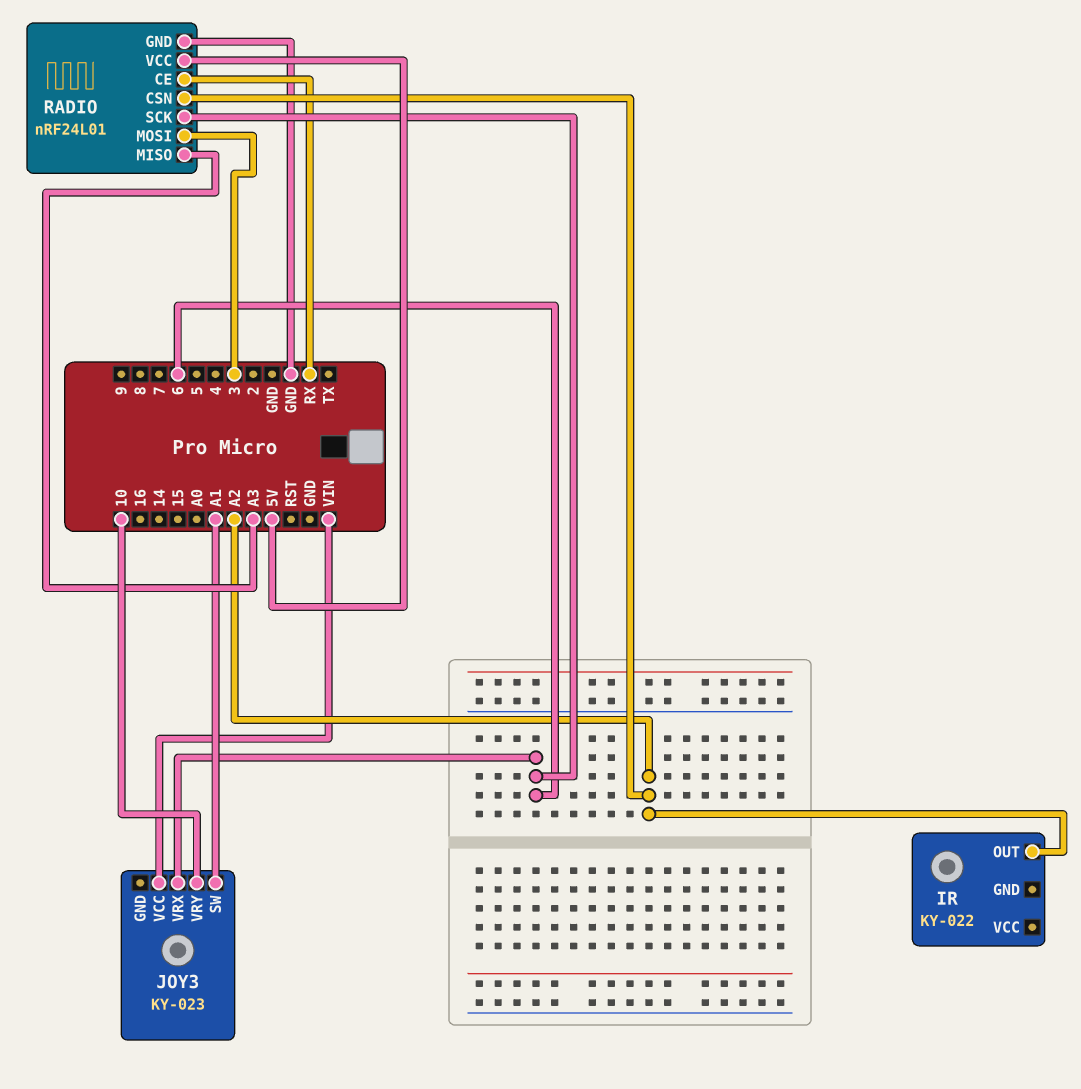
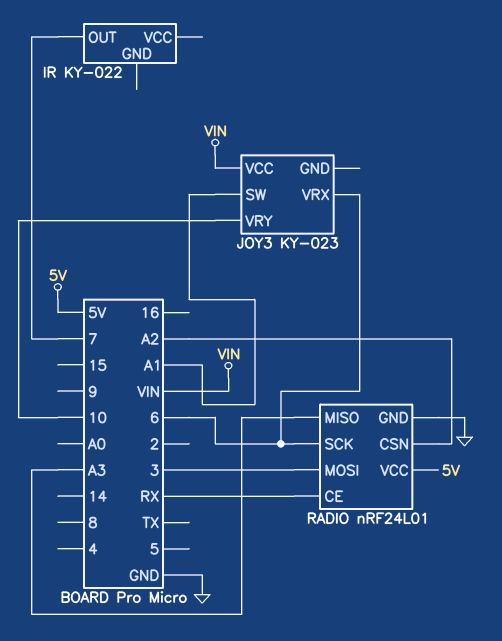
IR pin OUT: A2 -> 7

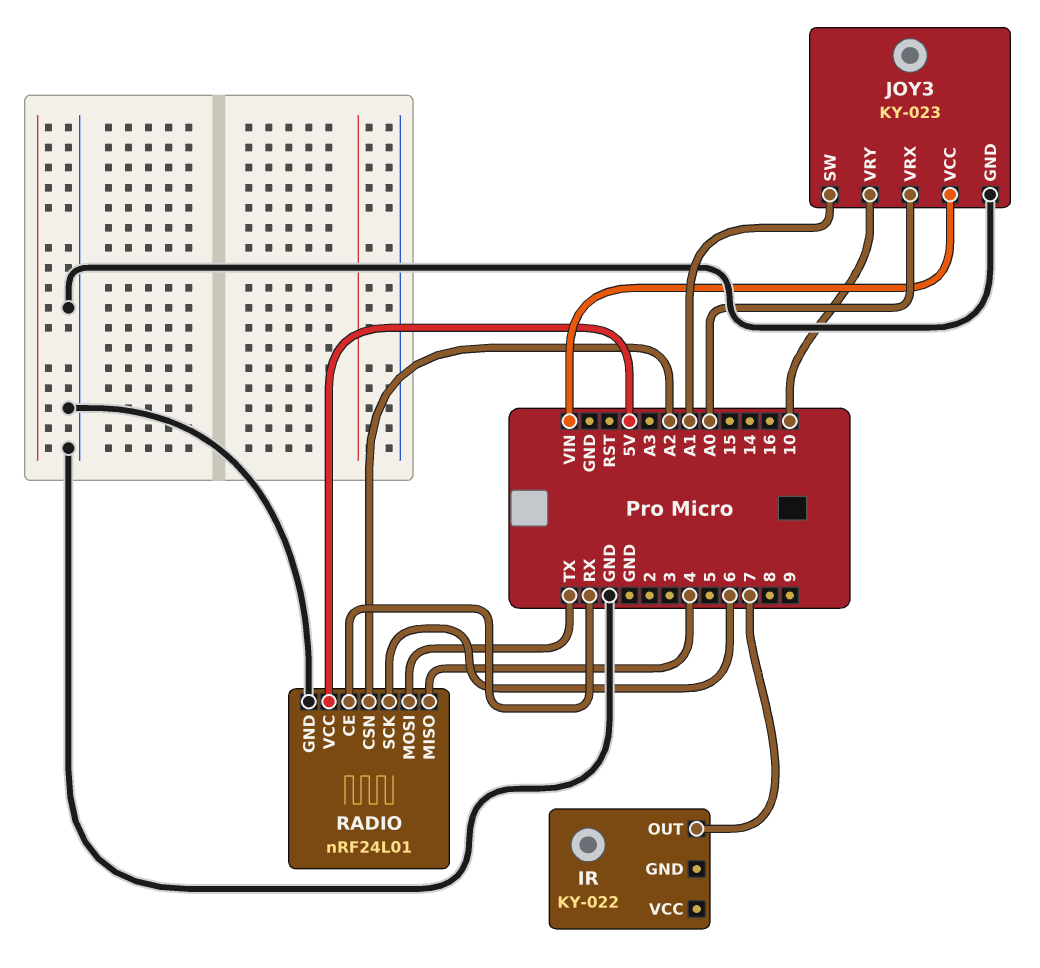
JOY3 pin GND: none -> GND
JOY3 pin VRX: 6 -> A0
RADIO pin MISO: A3 -> 4
RADIO pin MOSI: 3 -> TX

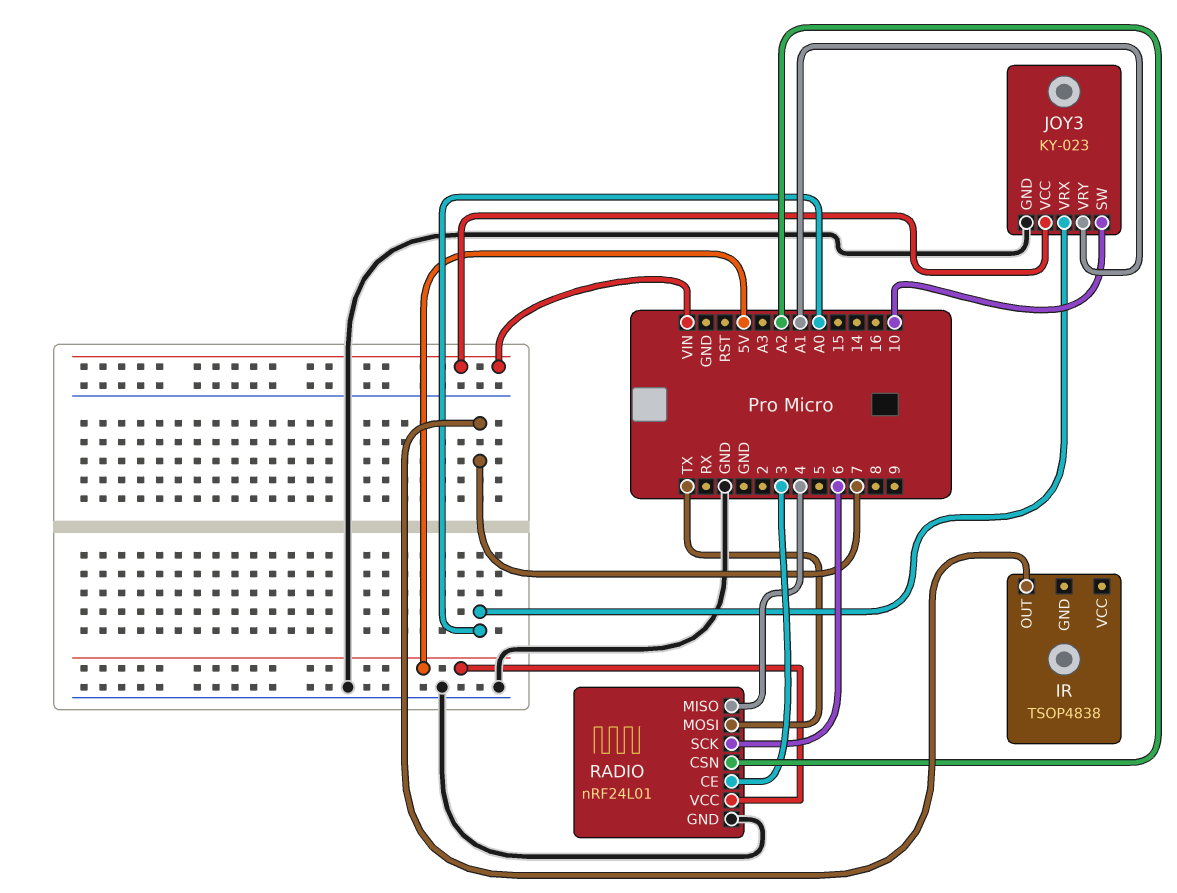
IR: KY-022 -> TSOP4838
JOY3 pin SW: A1 -> 10
JOY3 pin VRY: 10 -> A1
RADIO pin CE: RX -> 3

